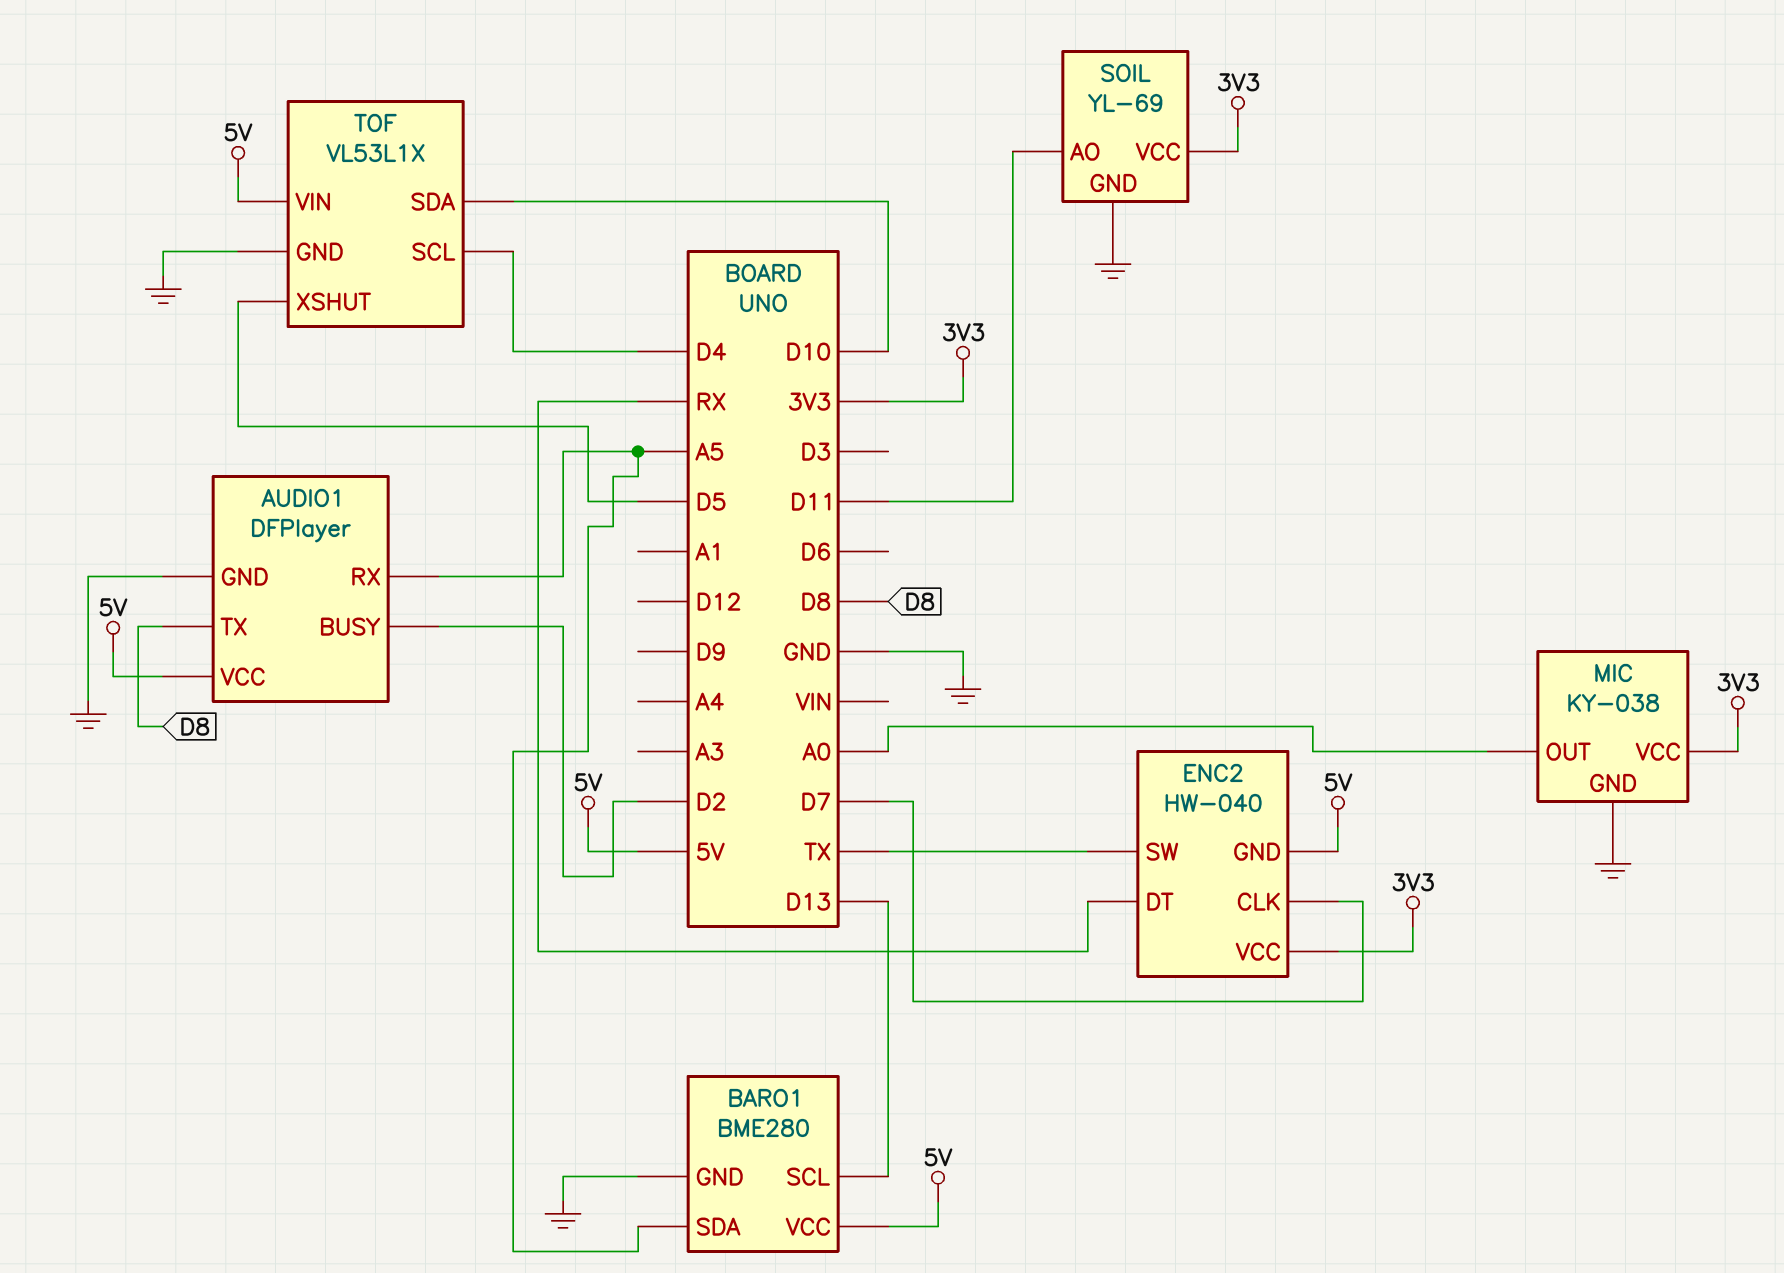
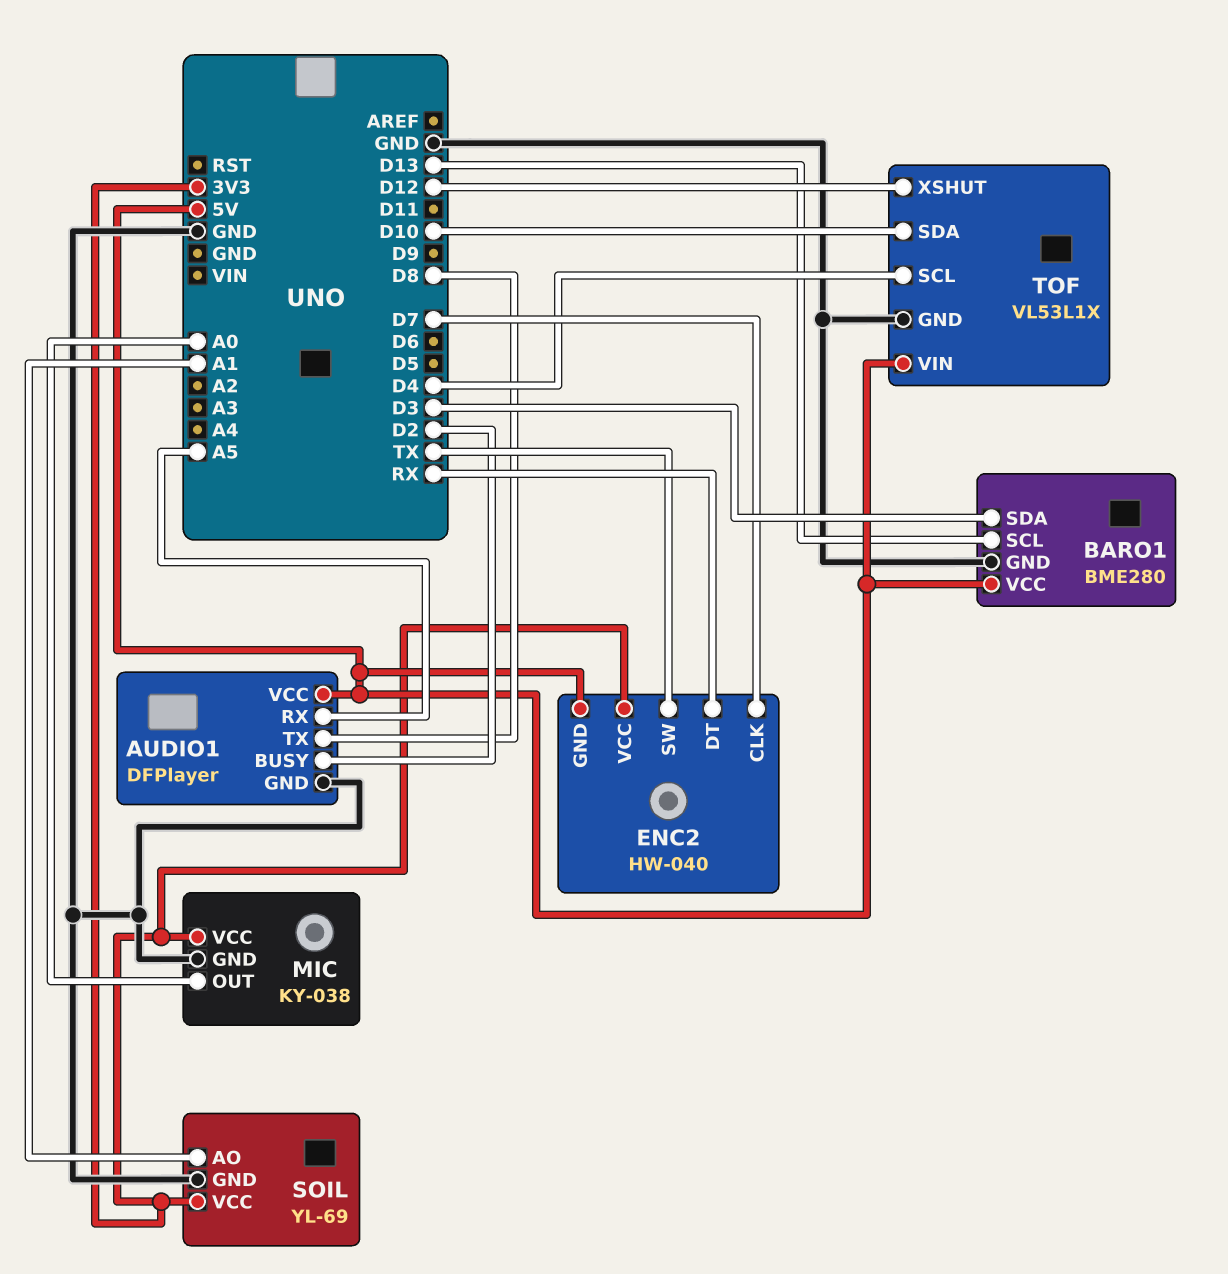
BARO1 pin SDA: A5 -> D3
SOIL pin AO: D11 -> A1
TOF pin XSHUT: D5 -> D12

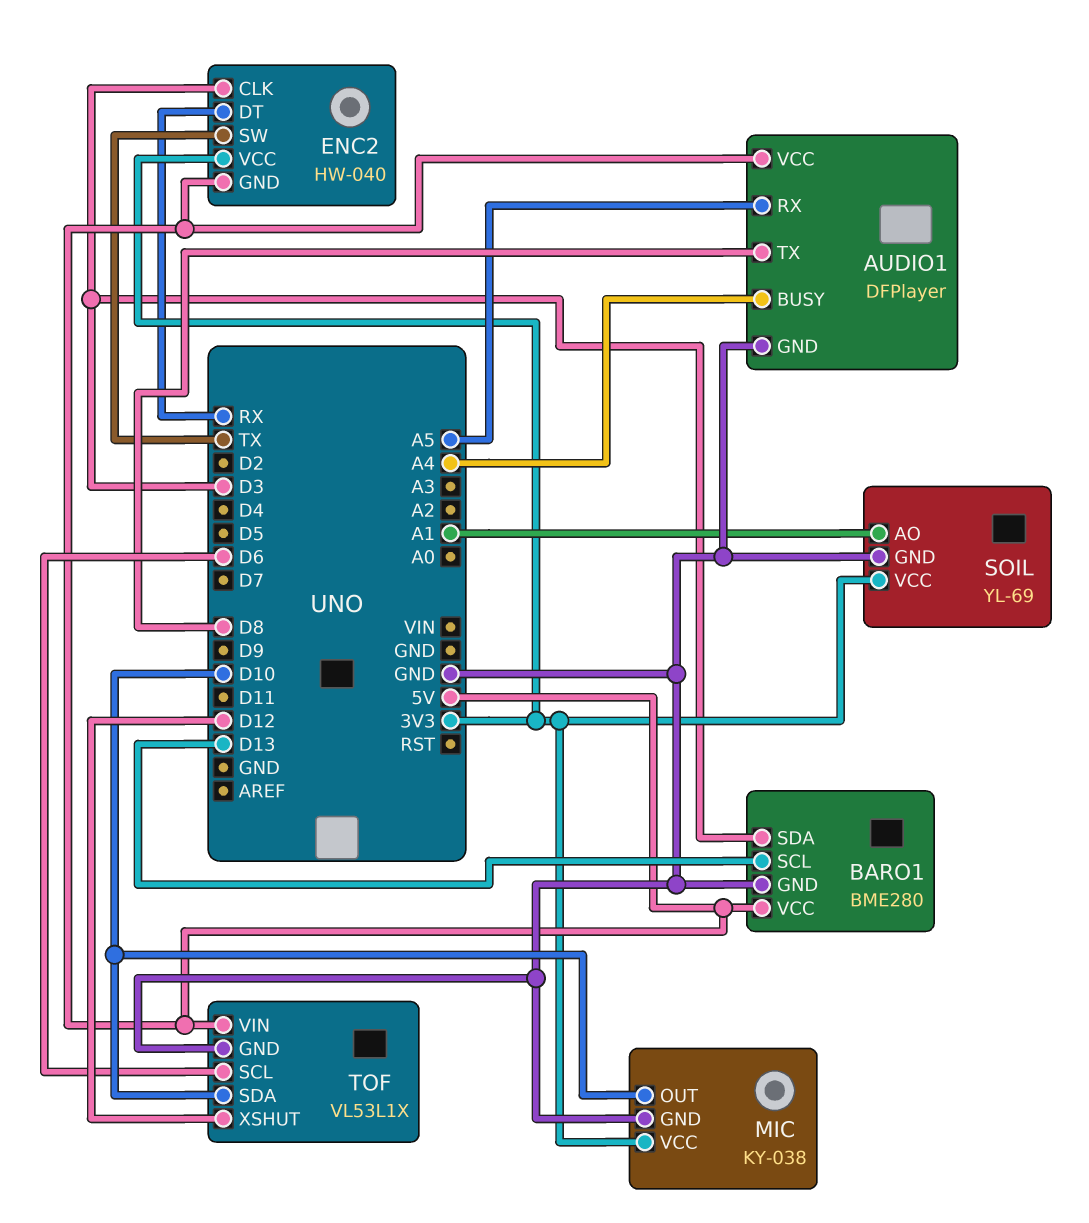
AUDIO1 pin BUSY: D2 -> A4
ENC2 pin CLK: D7 -> D3
MIC pin OUT: A0 -> D10
TOF pin SCL: D4 -> D6

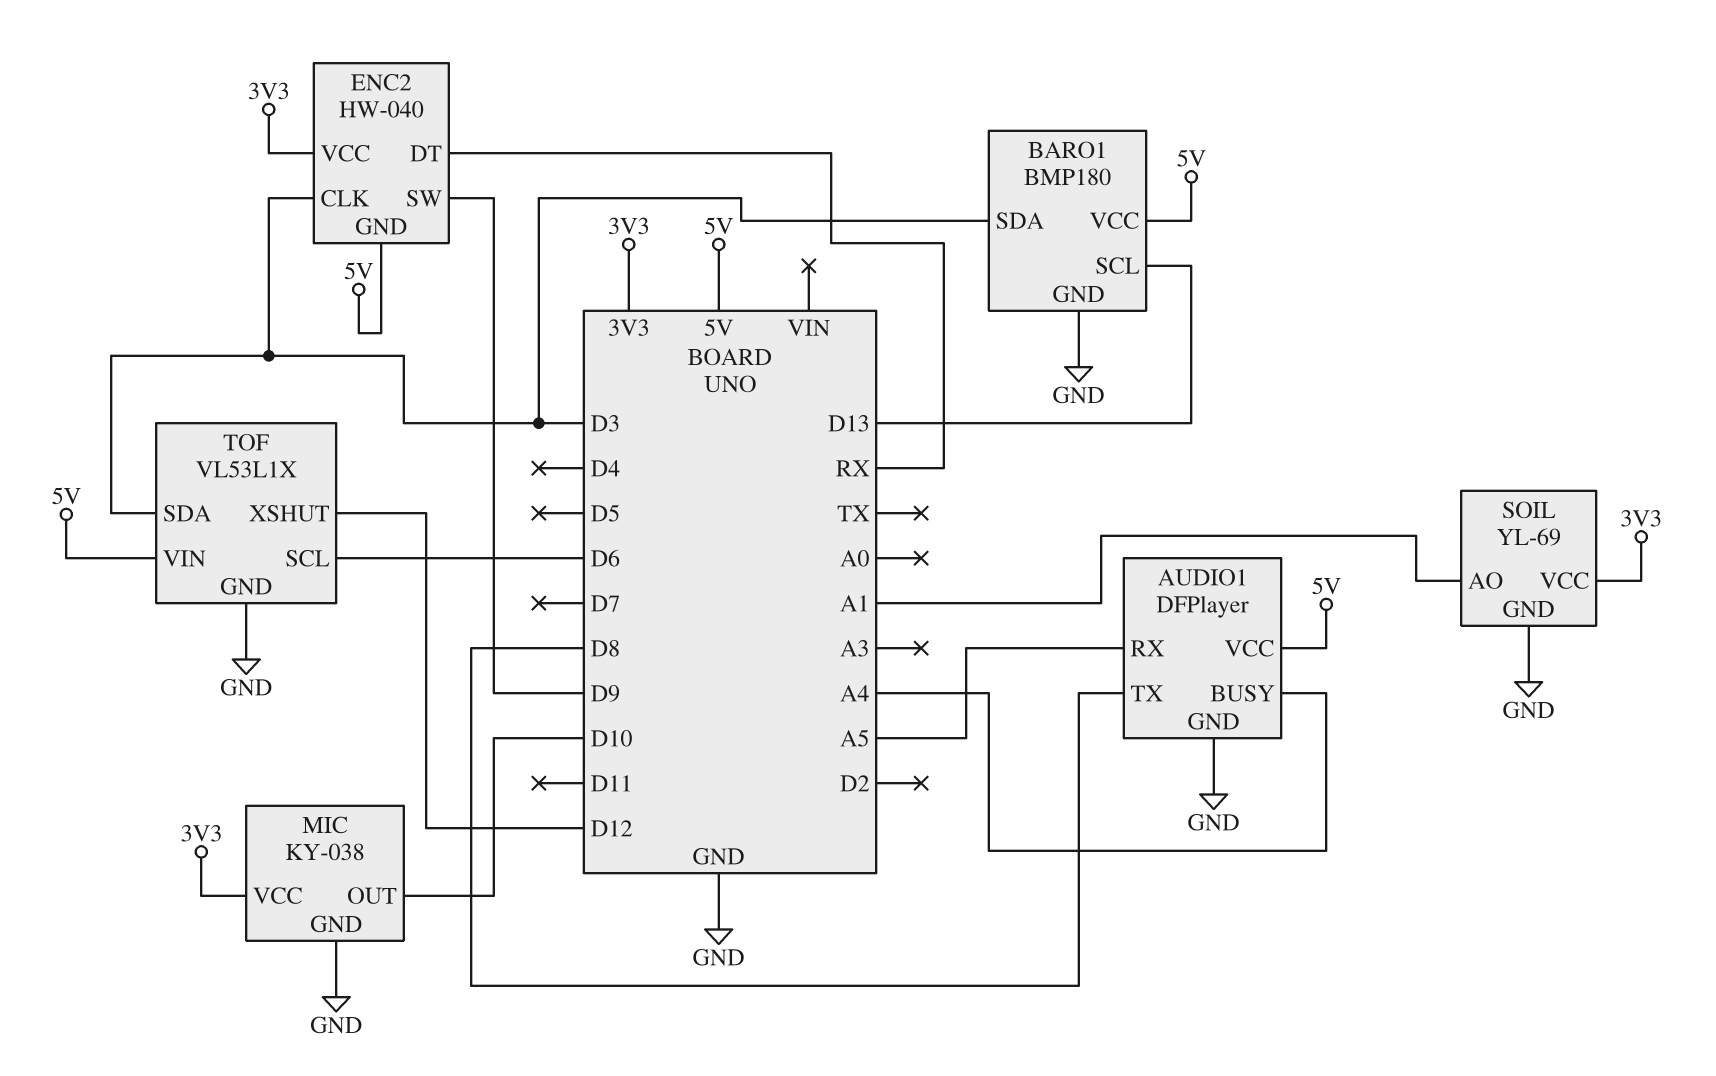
BARO1: BME280 -> BMP180
ENC2 pin SW: TX -> D9
TOF pin SDA: D10 -> D3

